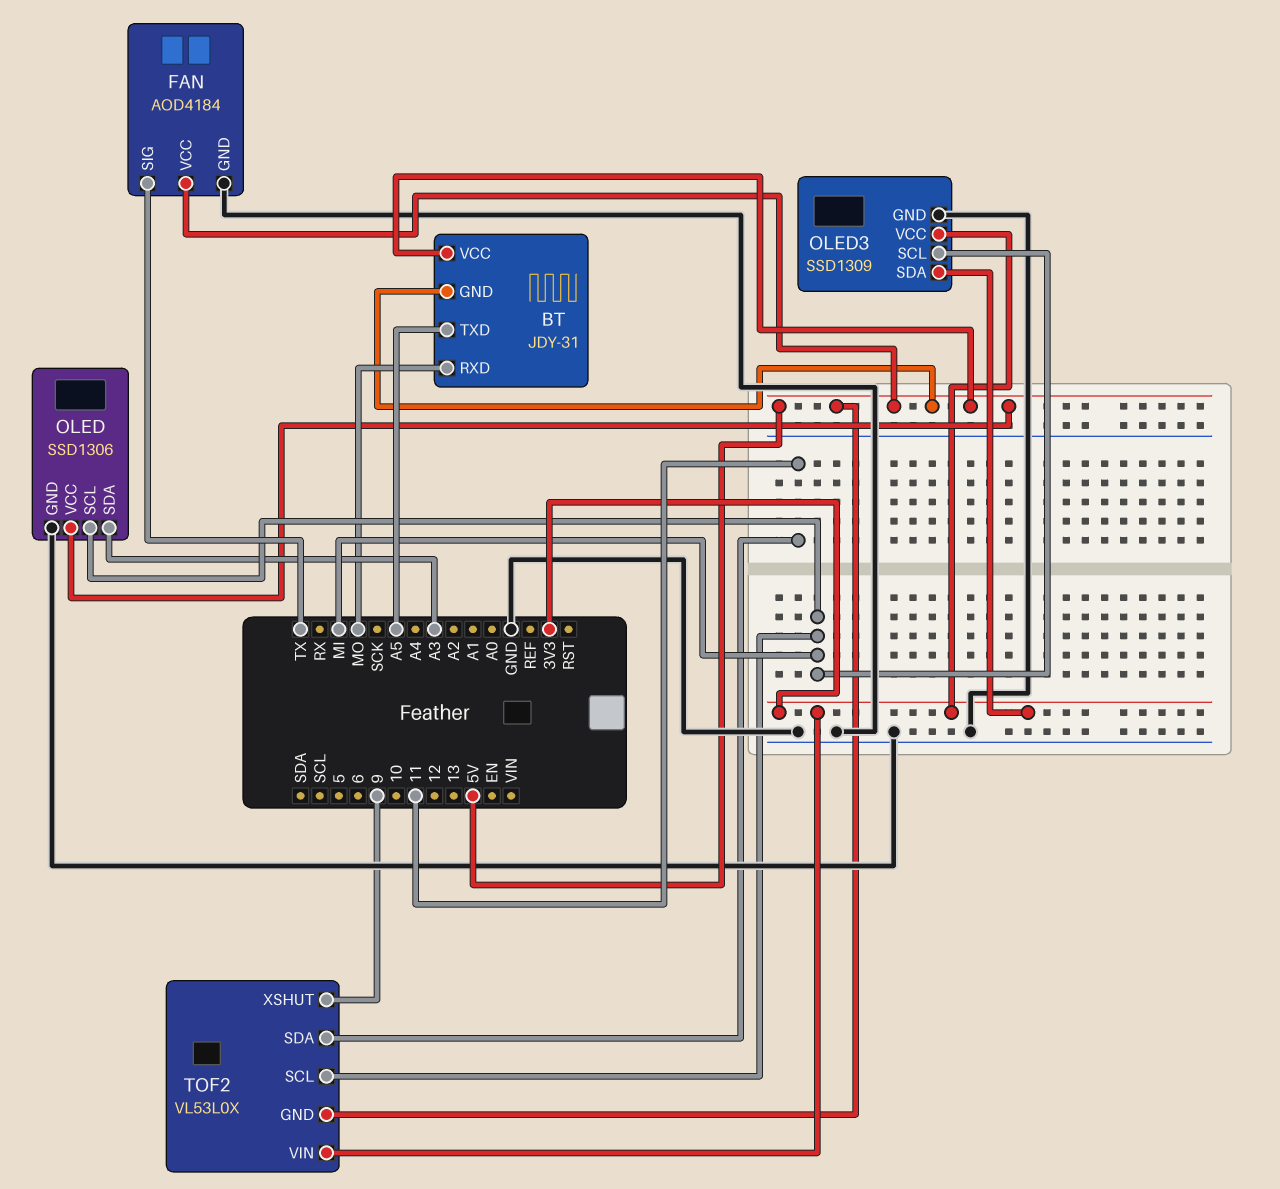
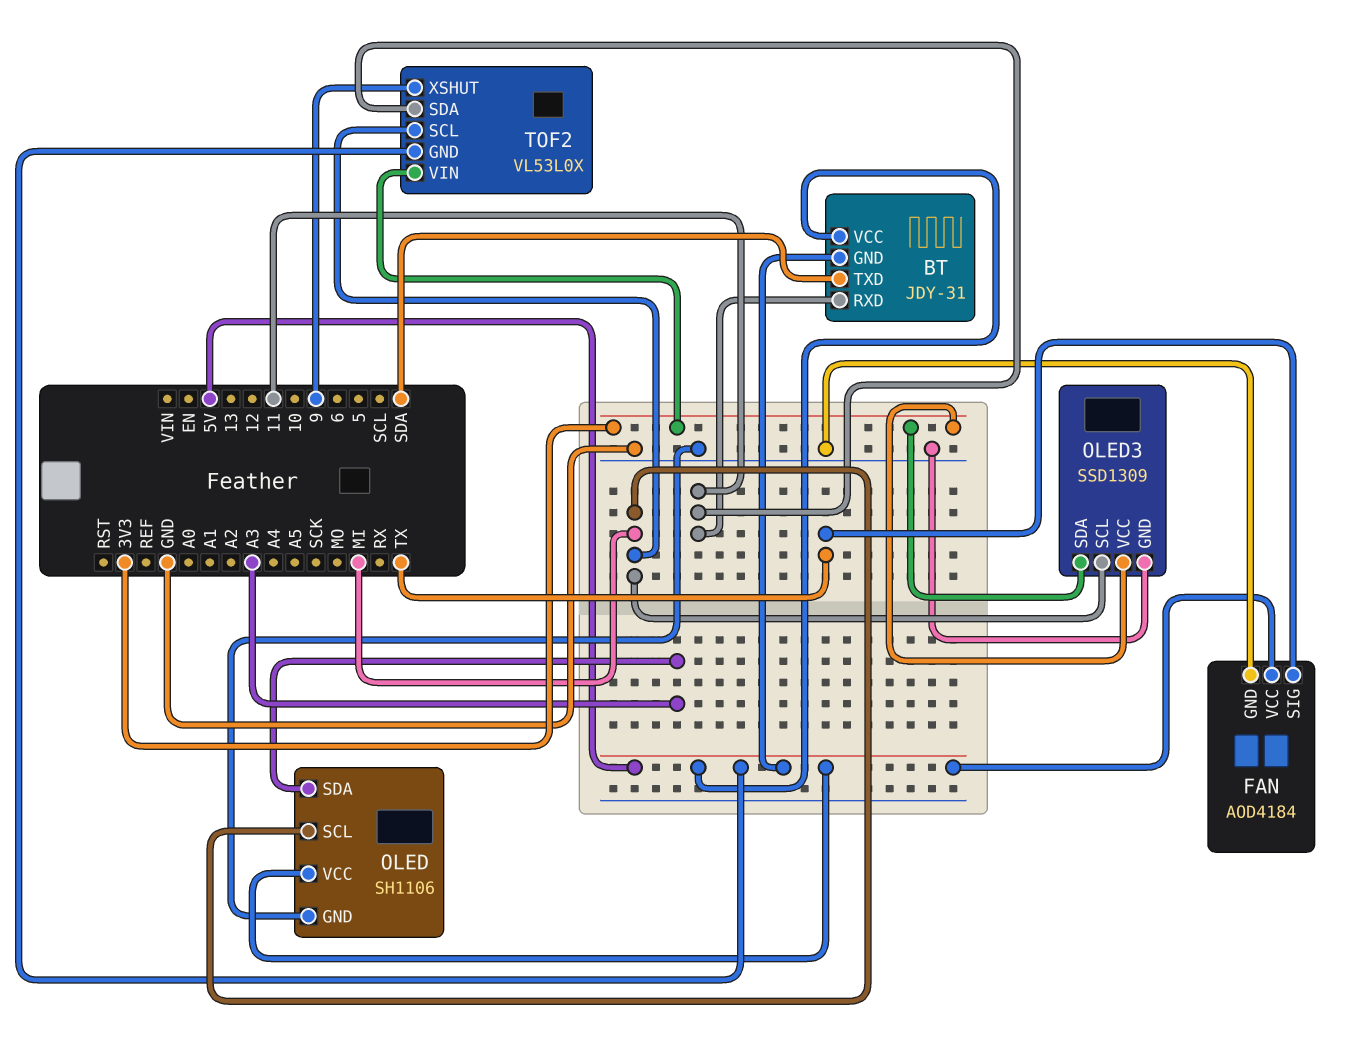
BT pin RXD: MO -> 11
BT pin TXD: A5 -> SDA
OLED: SSD1306 -> SH1106

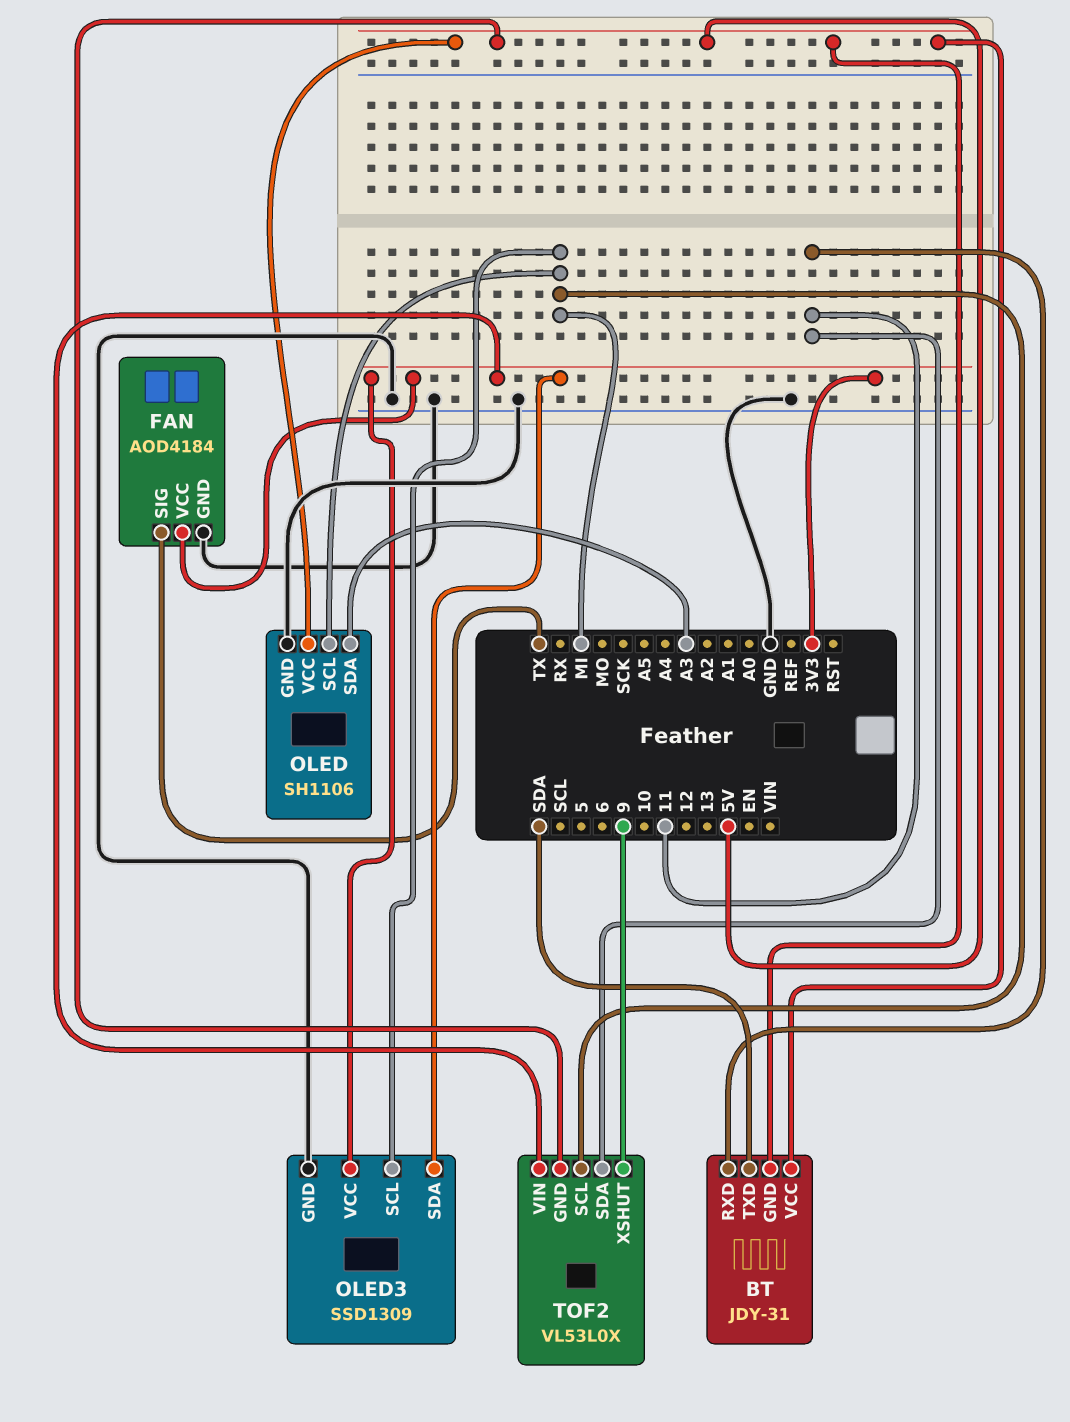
FAN pin VCC: 5V -> 3V3

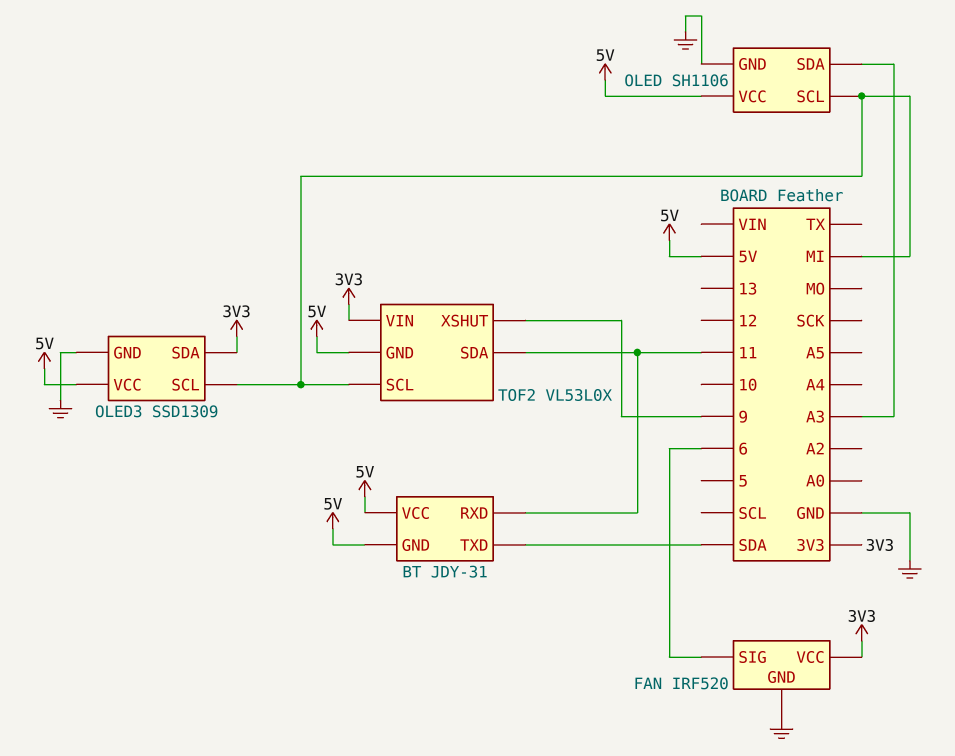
FAN: AOD4184 -> IRF520
FAN pin SIG: TX -> 6
OLED3 pin VCC: 3V3 -> 5V

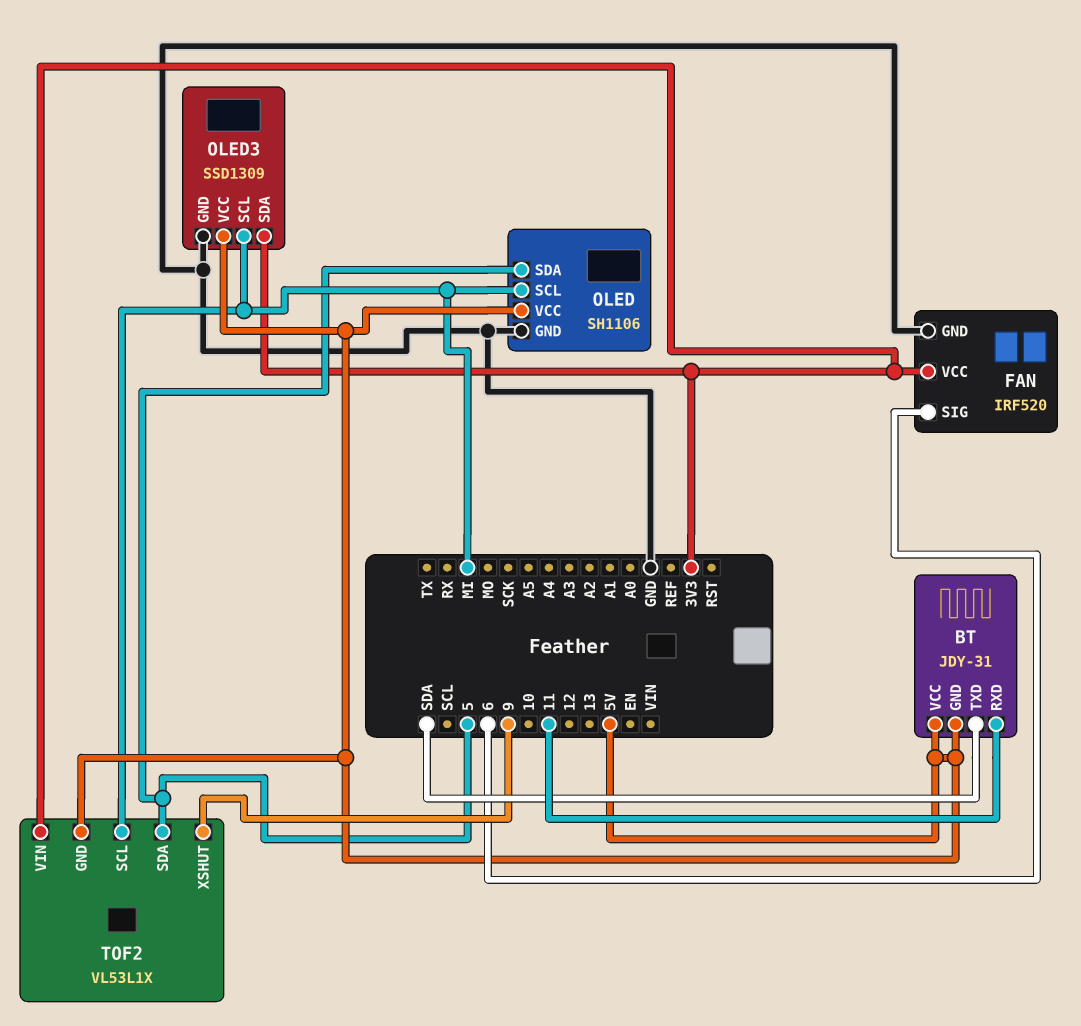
OLED pin SDA: A3 -> 5
TOF2: VL53L0X -> VL53L1X
TOF2 pin SDA: 11 -> 5

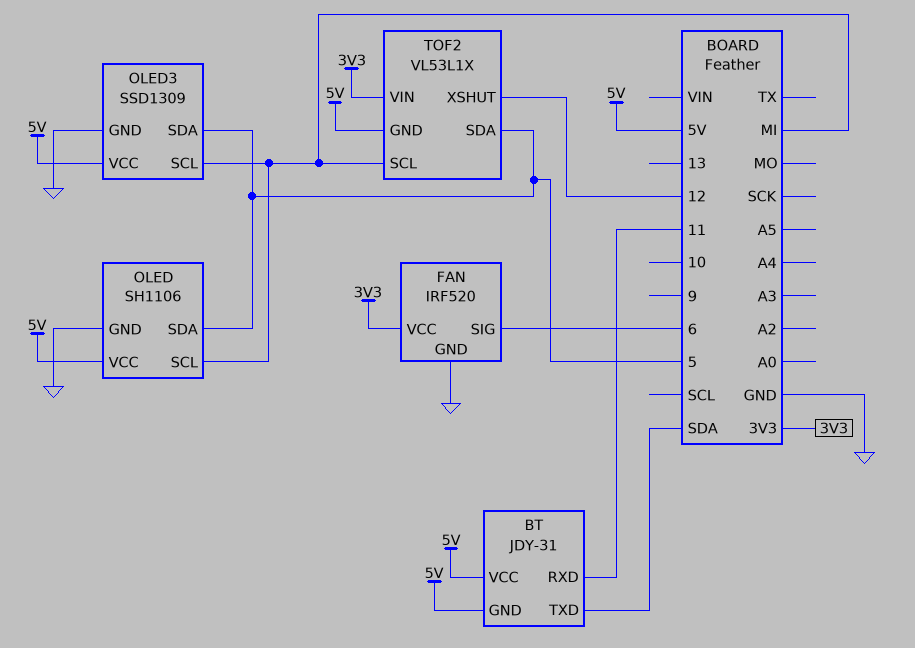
OLED3 pin SDA: 3V3 -> 5
TOF2 pin XSHUT: 9 -> 12

